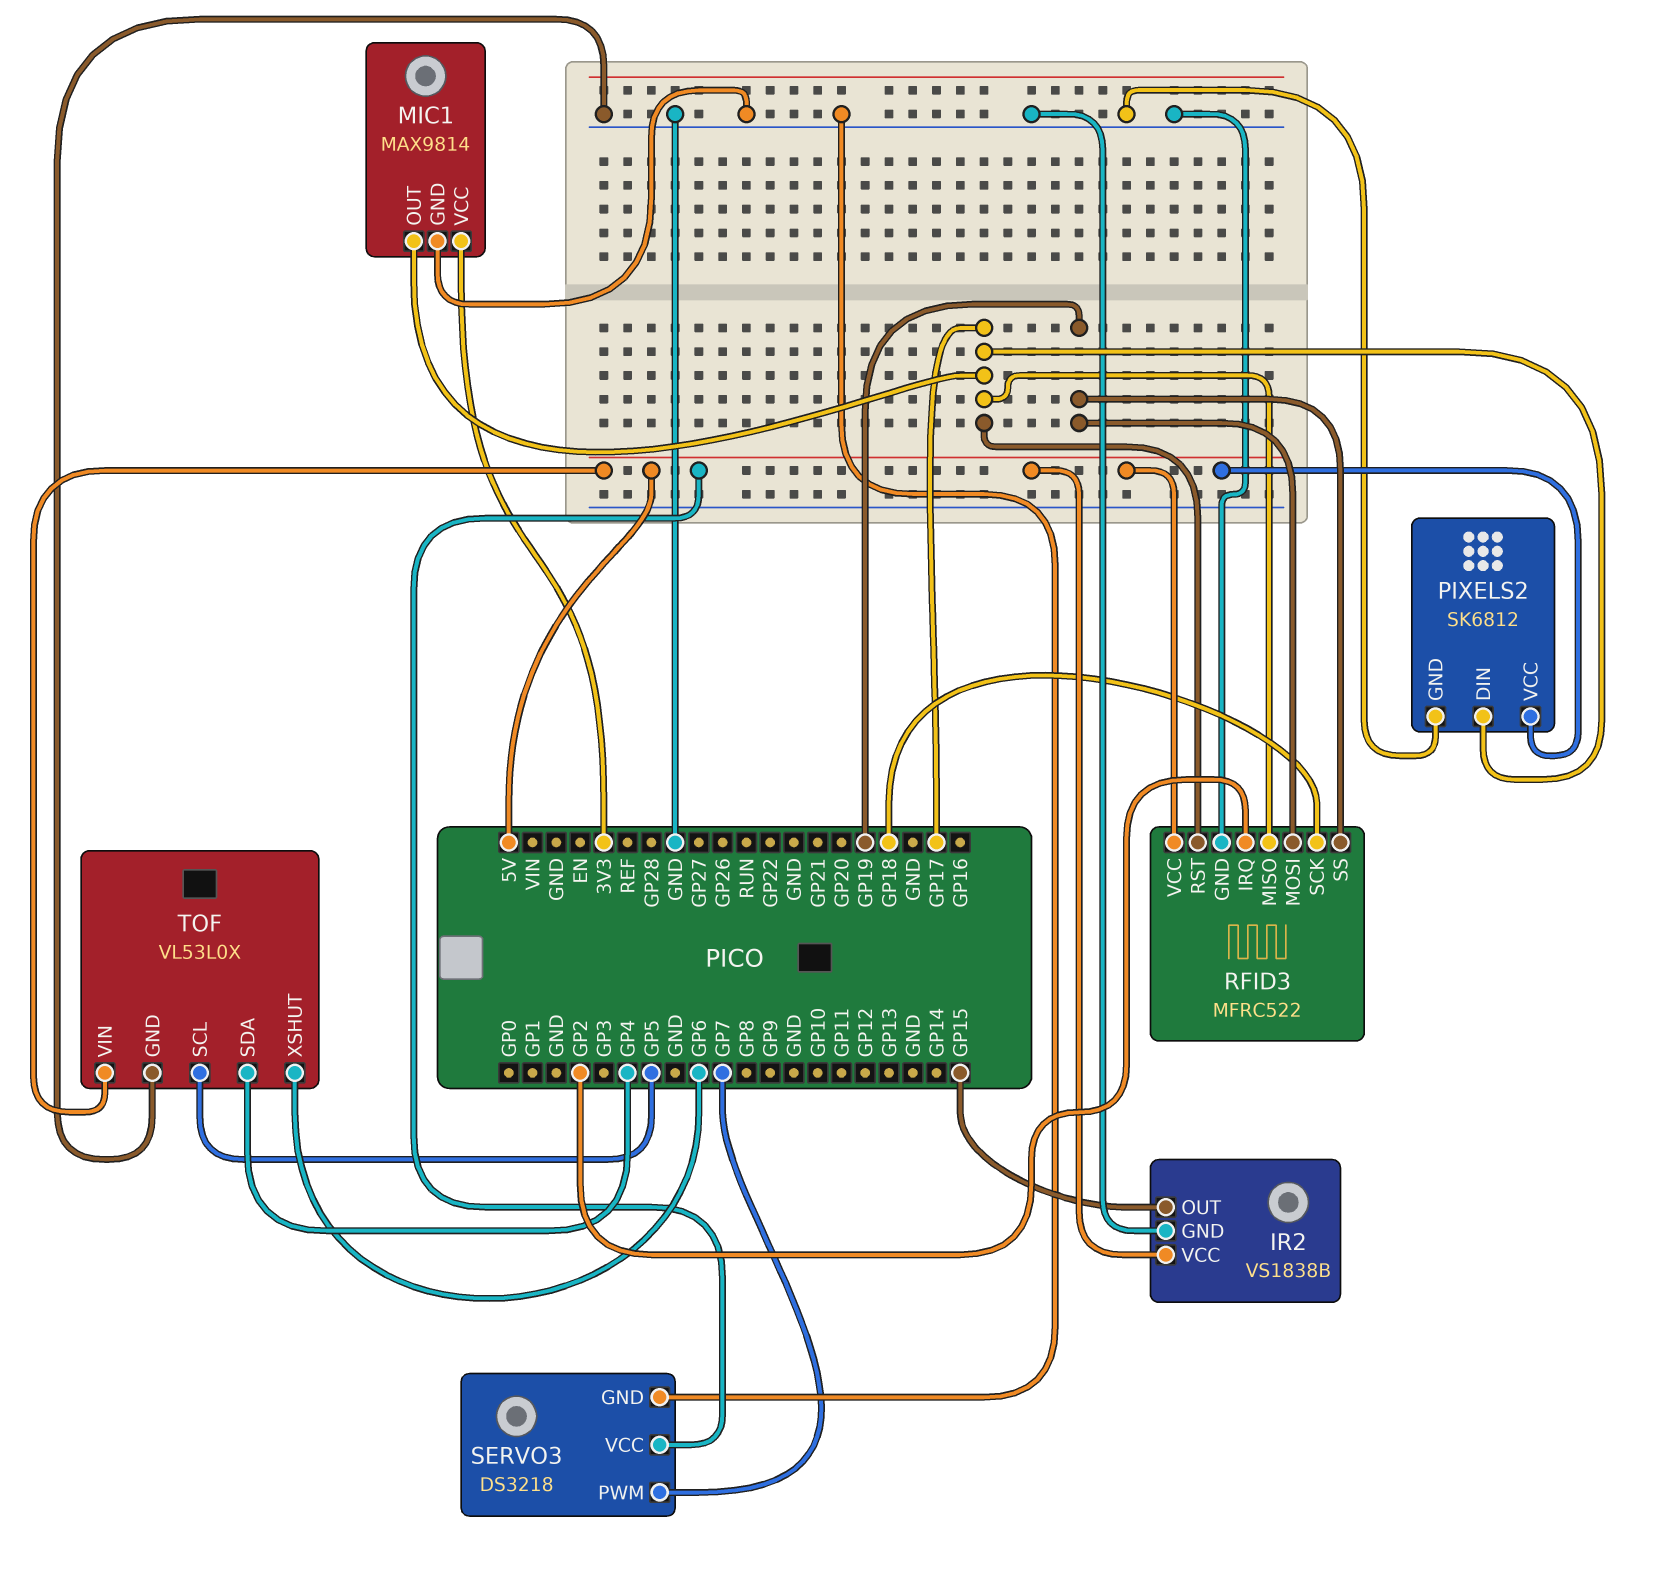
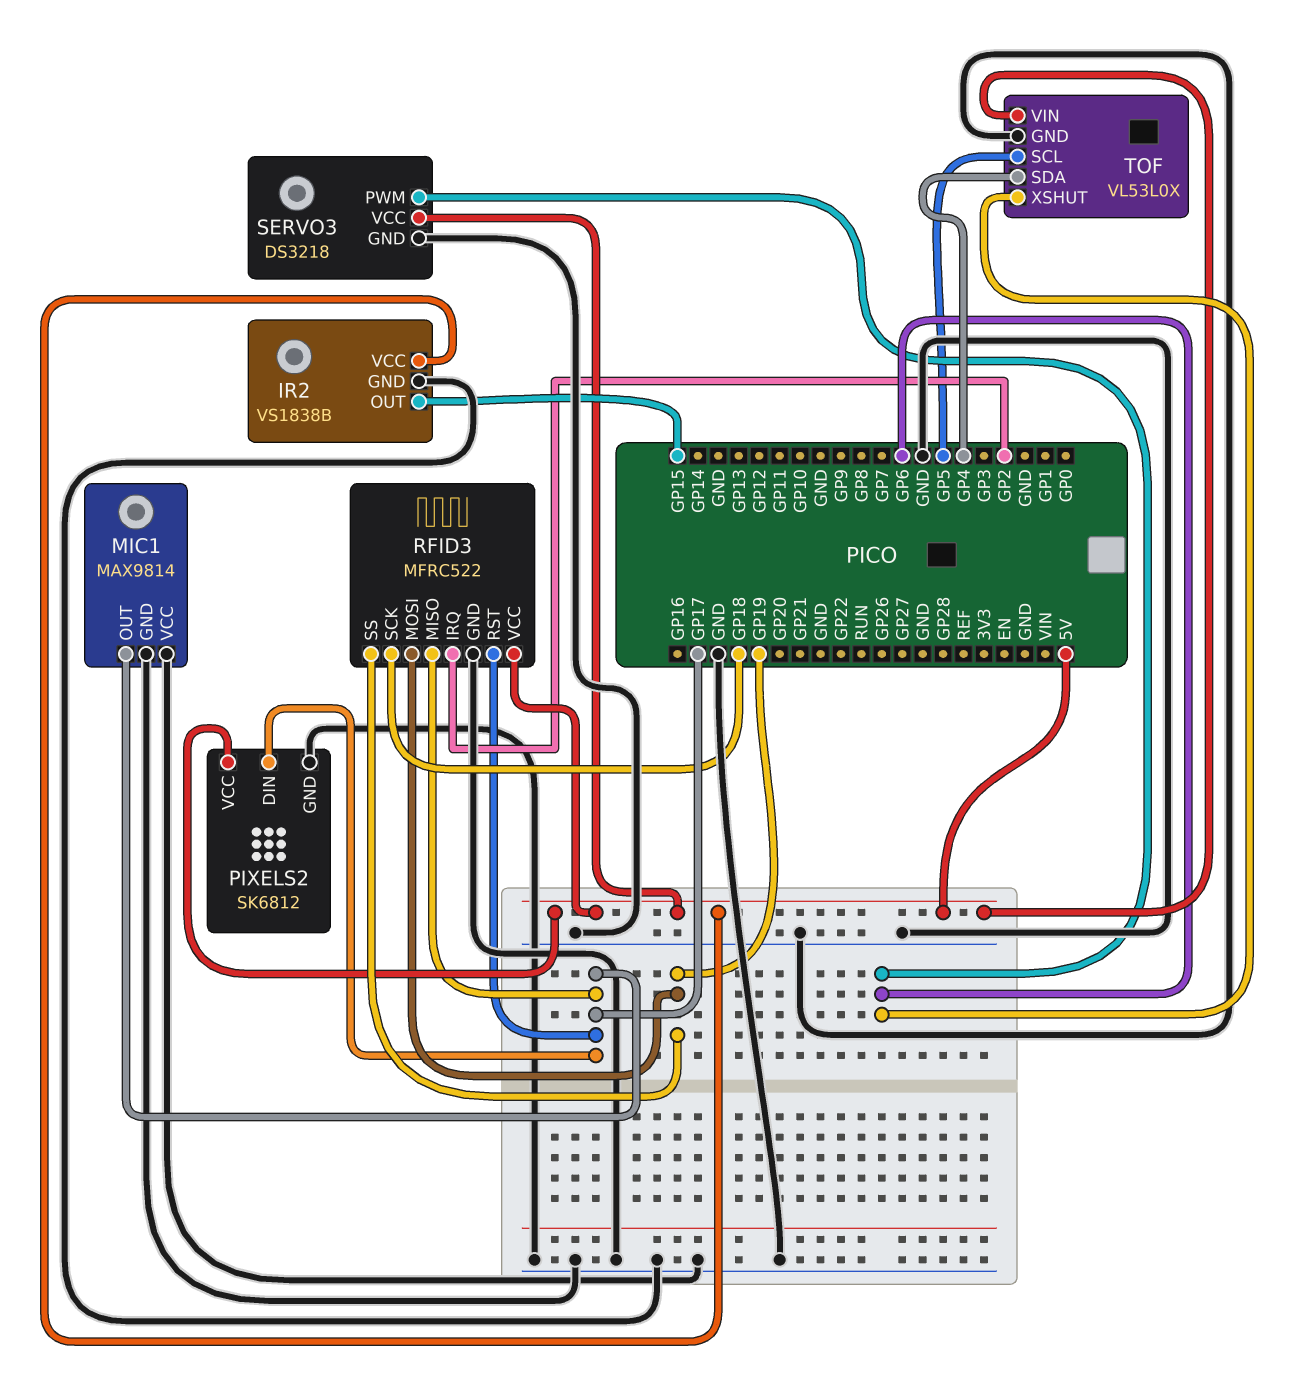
MIC1 pin VCC: 3V3 -> GND
SERVO3 pin PWM: GP7 -> GP6

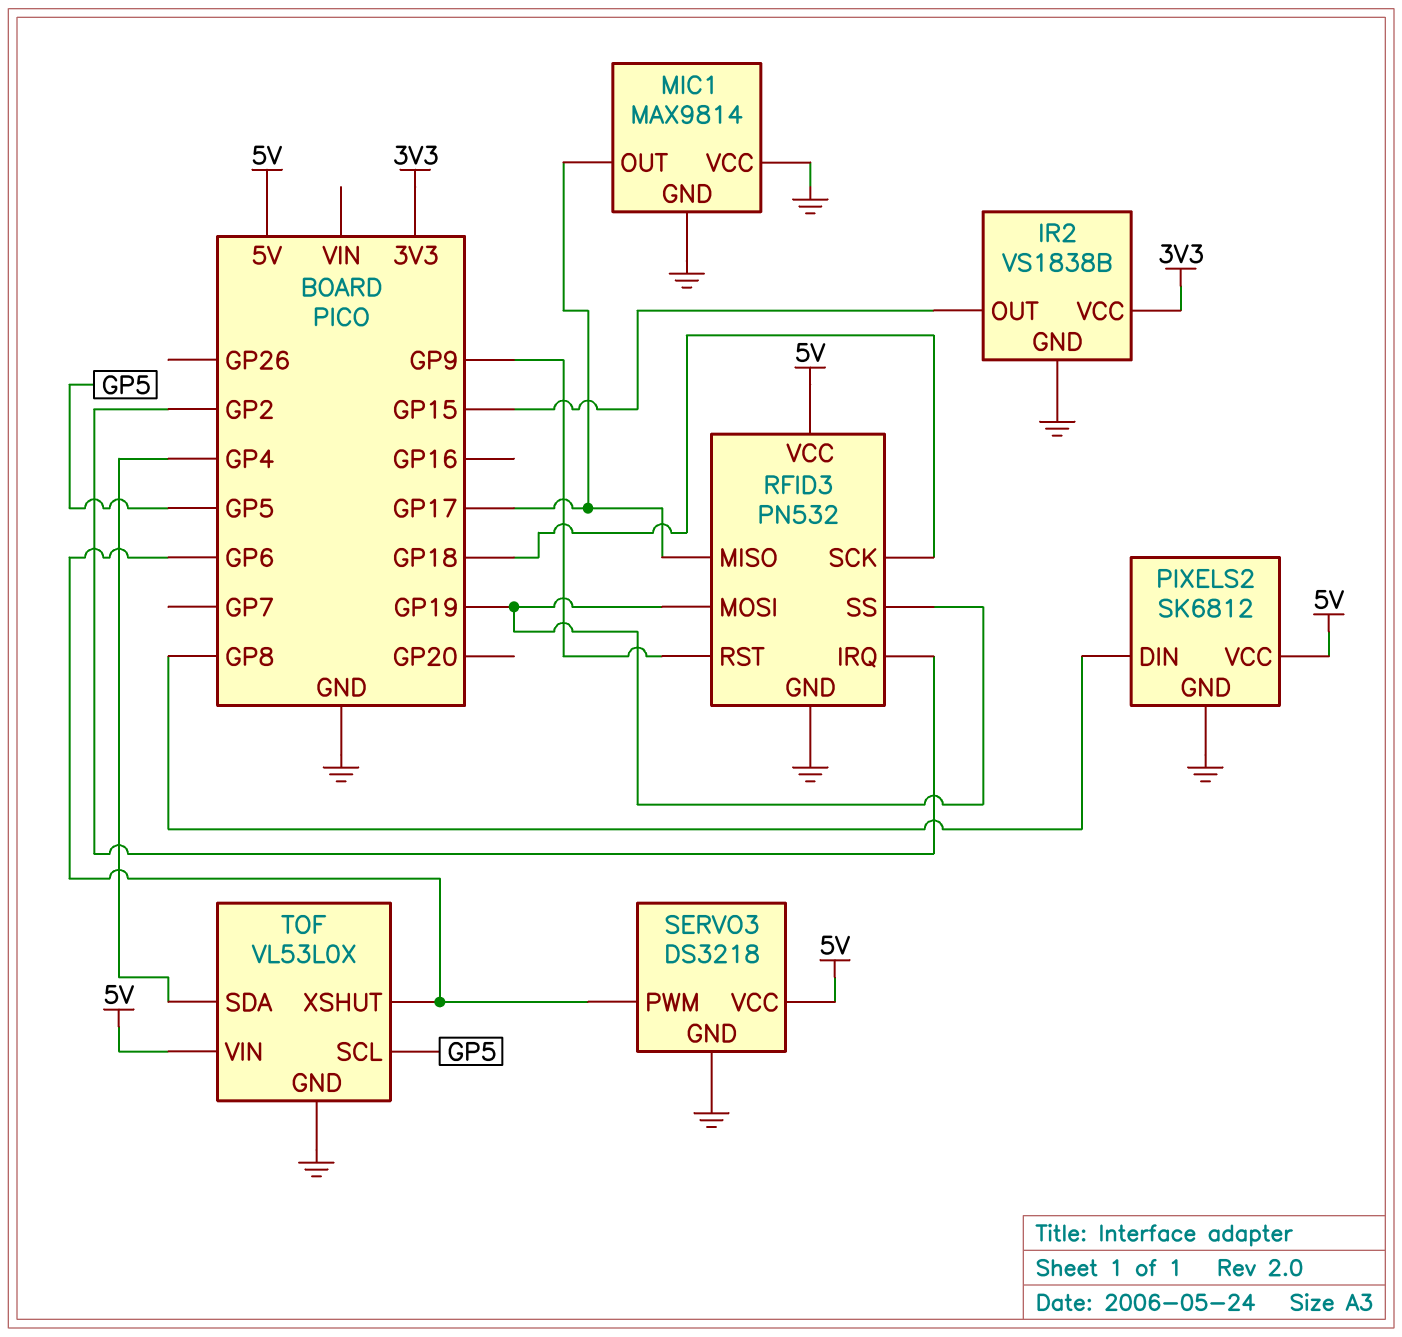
IR2 pin VCC: 5V -> 3V3
PIXELS2 pin DIN: GP17 -> GP8
RFID3: MFRC522 -> PN532
RFID3 pin RST: GP17 -> GP9

